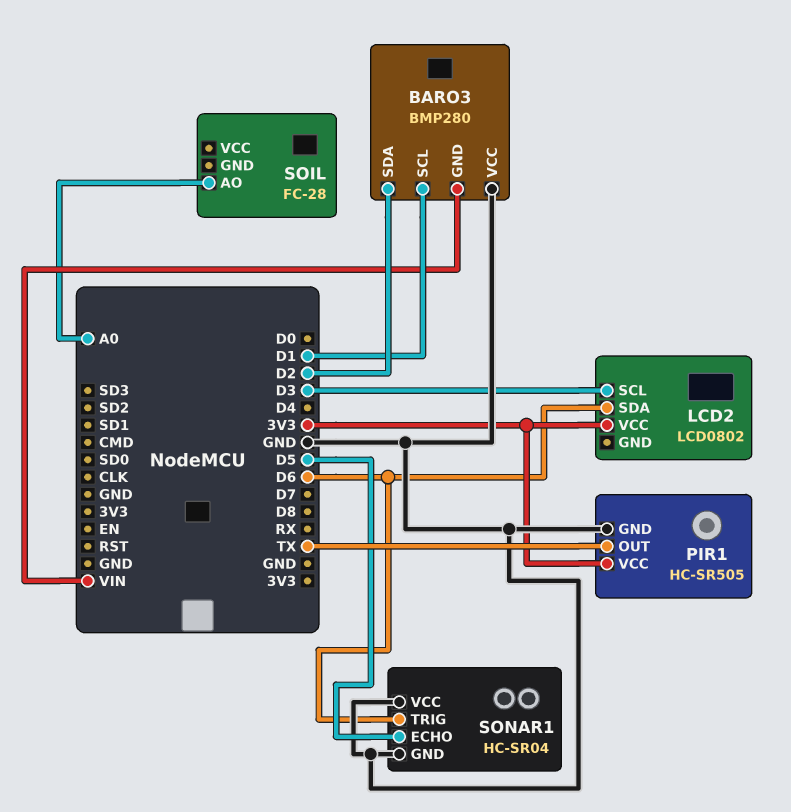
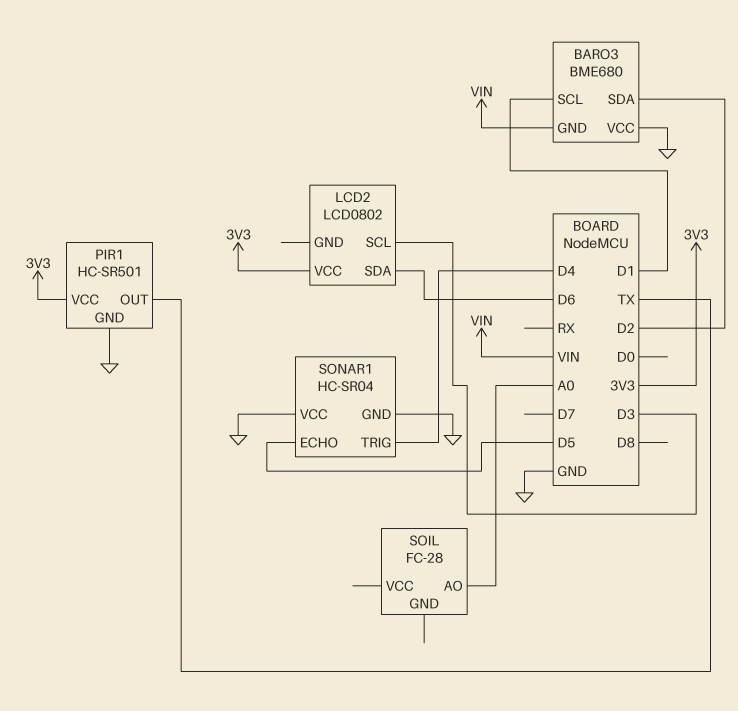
BARO3: BMP280 -> BME680
PIR1: HC-SR505 -> HC-SR501
SONAR1 pin TRIG: D6 -> D4

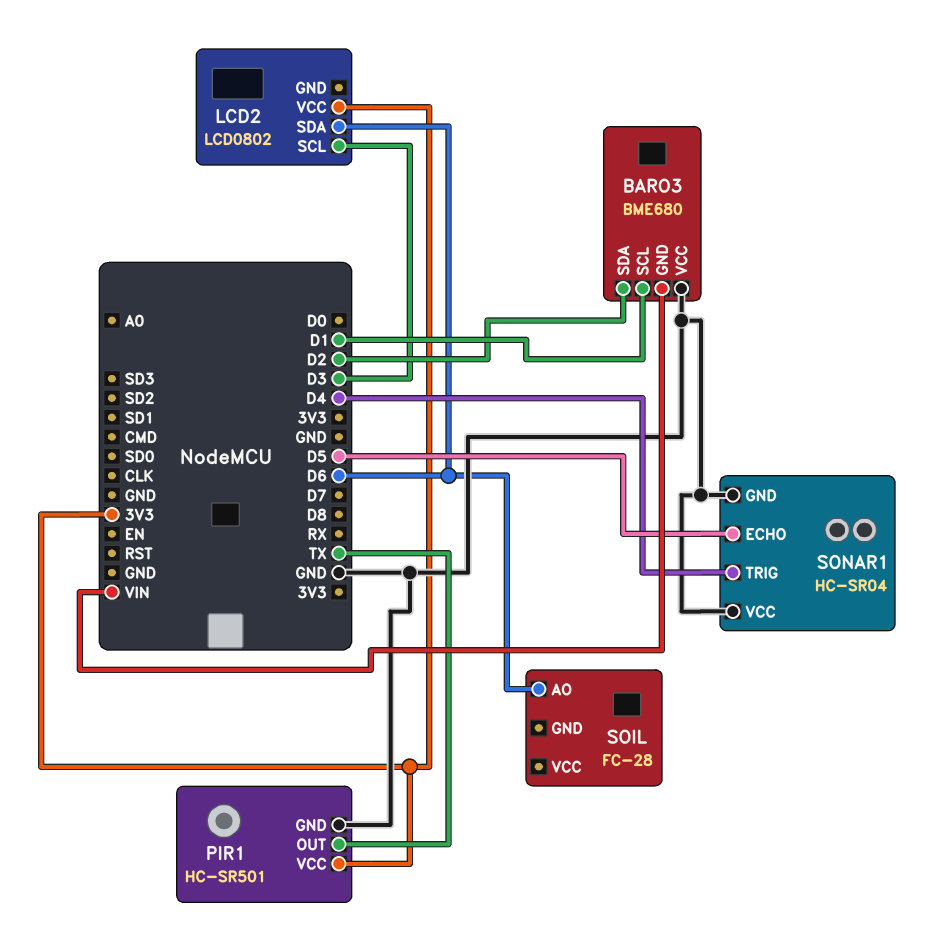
SOIL pin AO: A0 -> D6

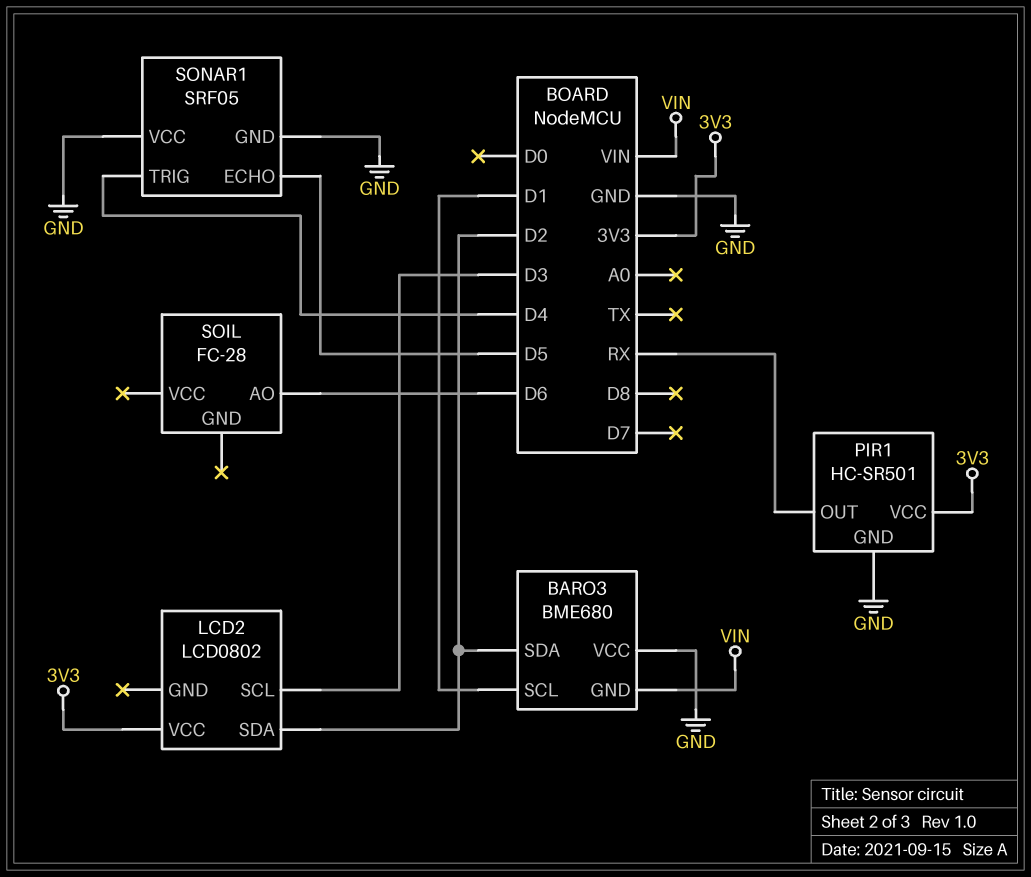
LCD2 pin SDA: D6 -> D2
PIR1 pin OUT: TX -> RX
SONAR1: HC-SR04 -> SRF05

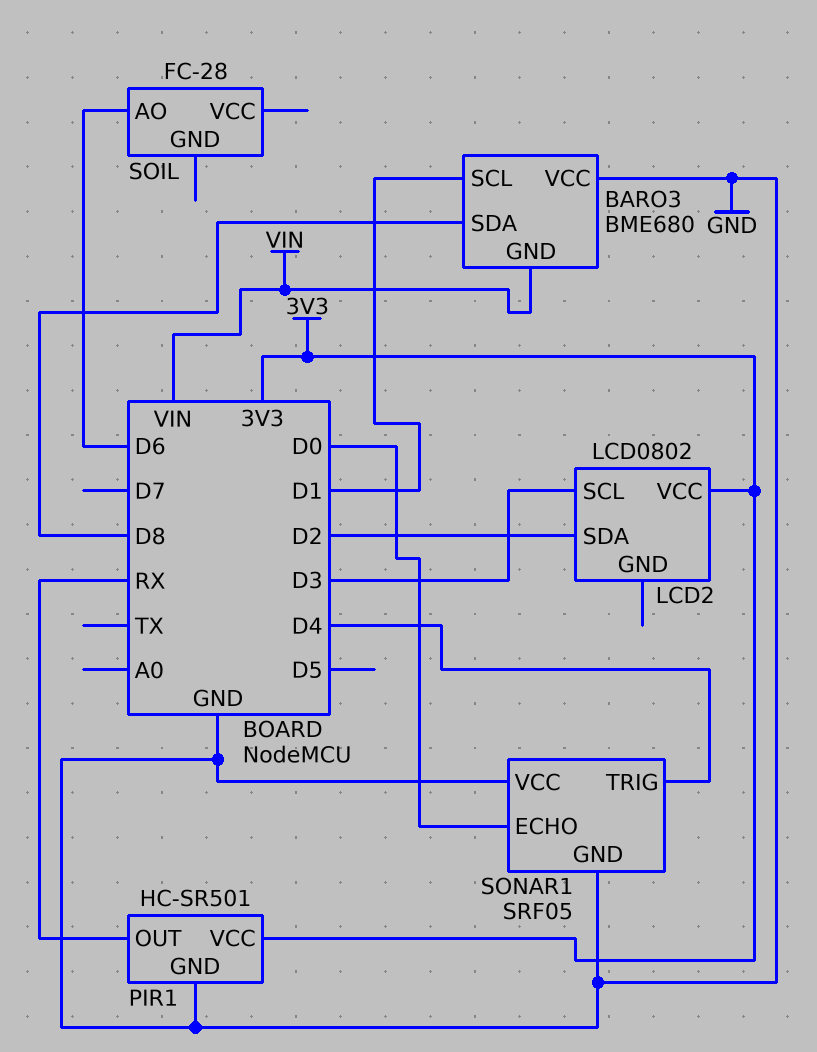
BARO3 pin SDA: D2 -> D8
SONAR1 pin ECHO: D5 -> D0

